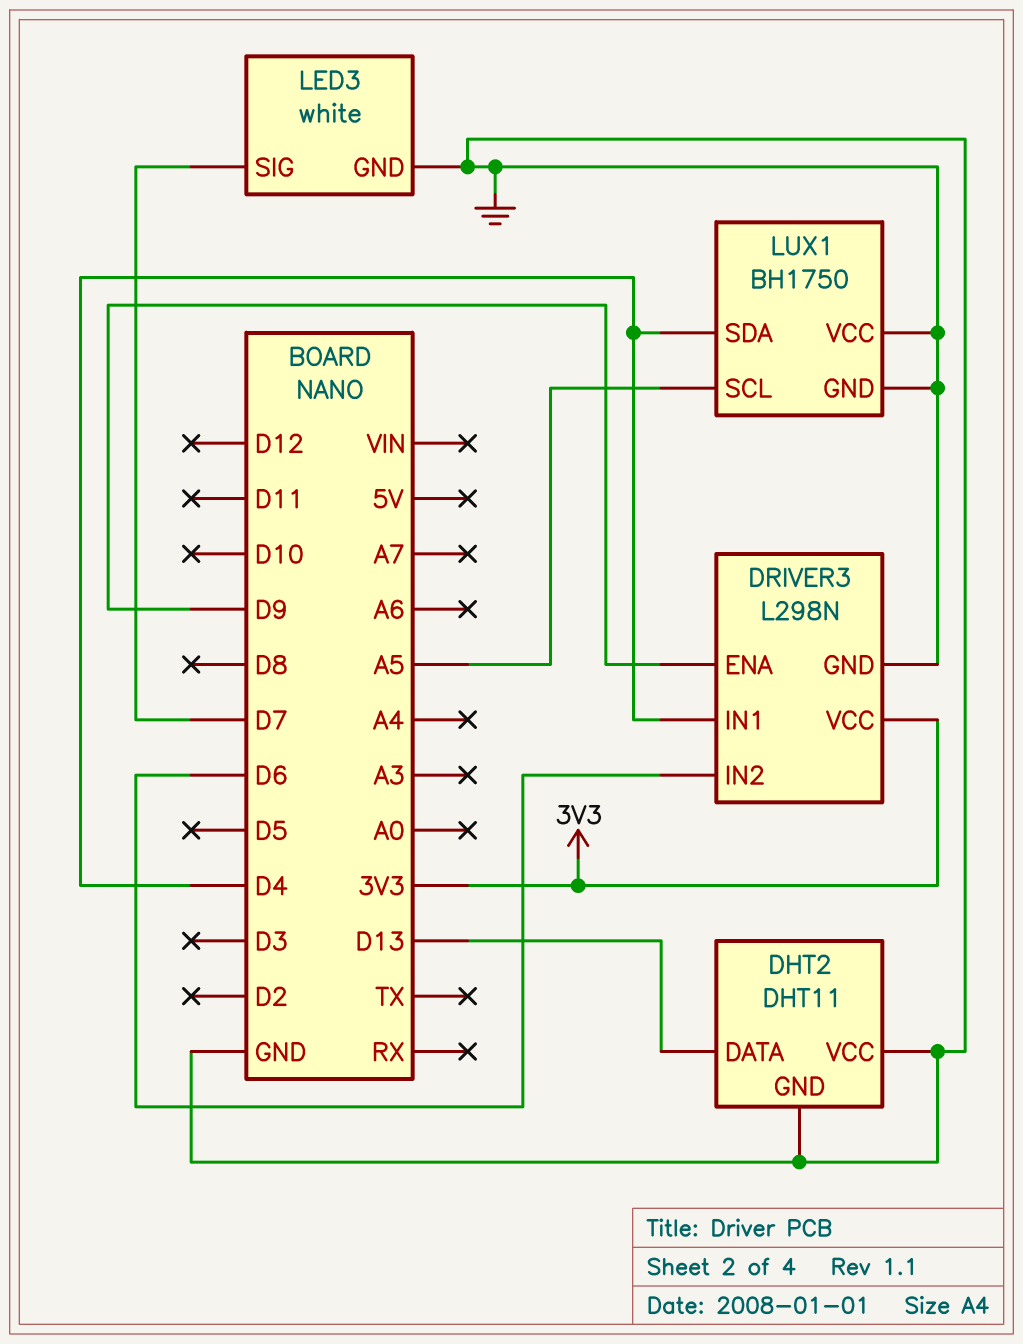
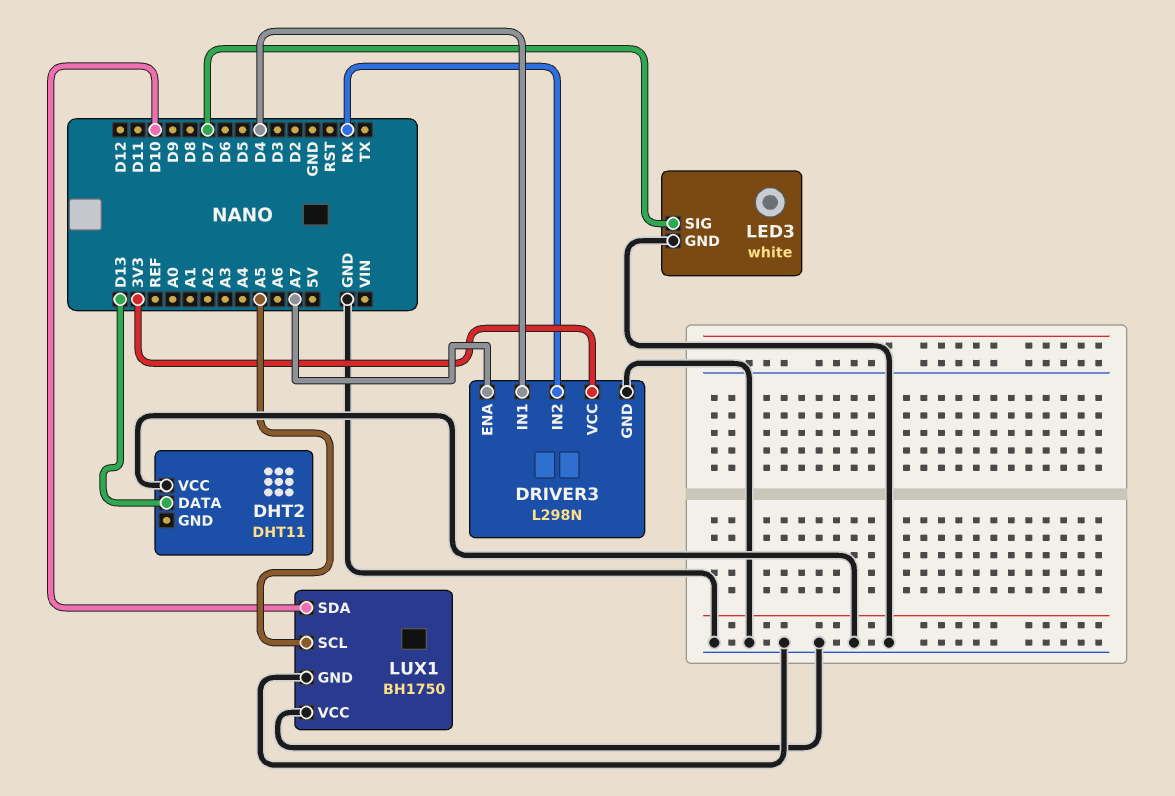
DHT2 pin GND: GND -> none
DRIVER3 pin ENA: D9 -> A7
DRIVER3 pin IN2: D6 -> RX
LUX1 pin SDA: D4 -> D10

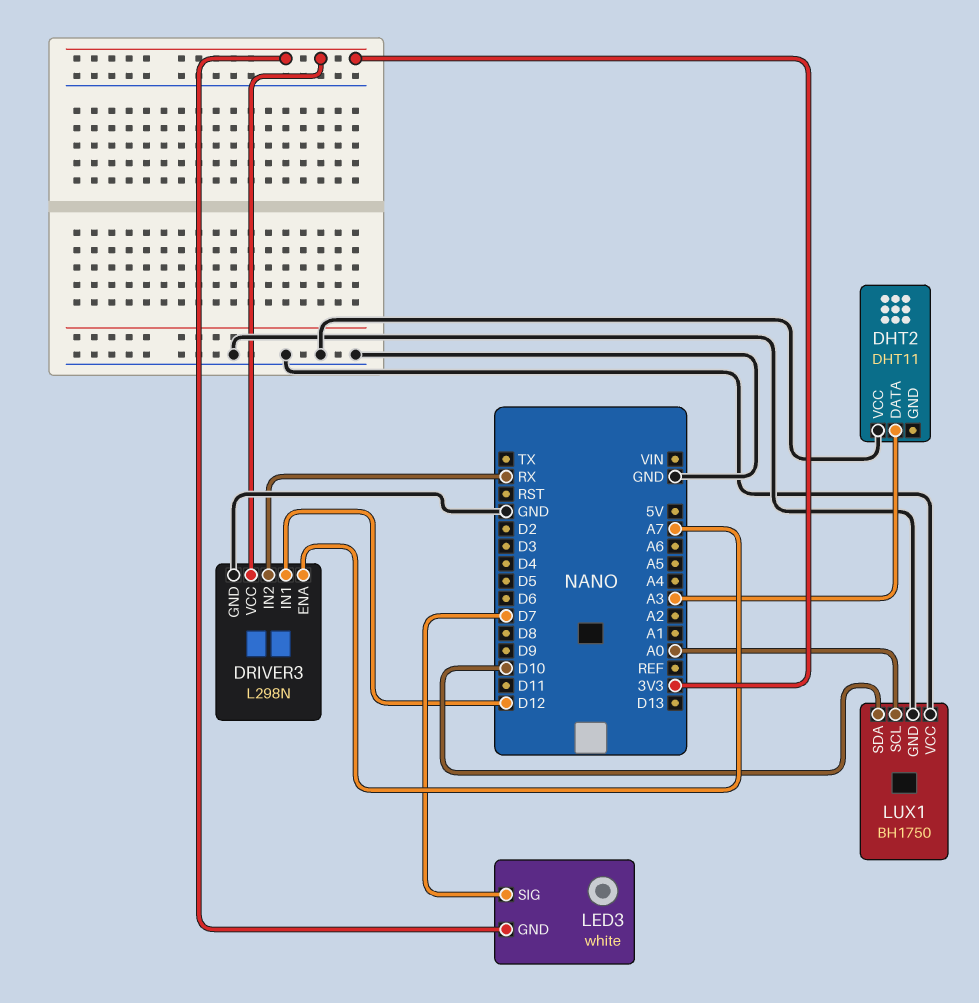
DHT2 pin DATA: D13 -> A3
DRIVER3 pin IN1: D4 -> D12
LED3 pin GND: GND -> 3V3
LUX1 pin SCL: A5 -> A0

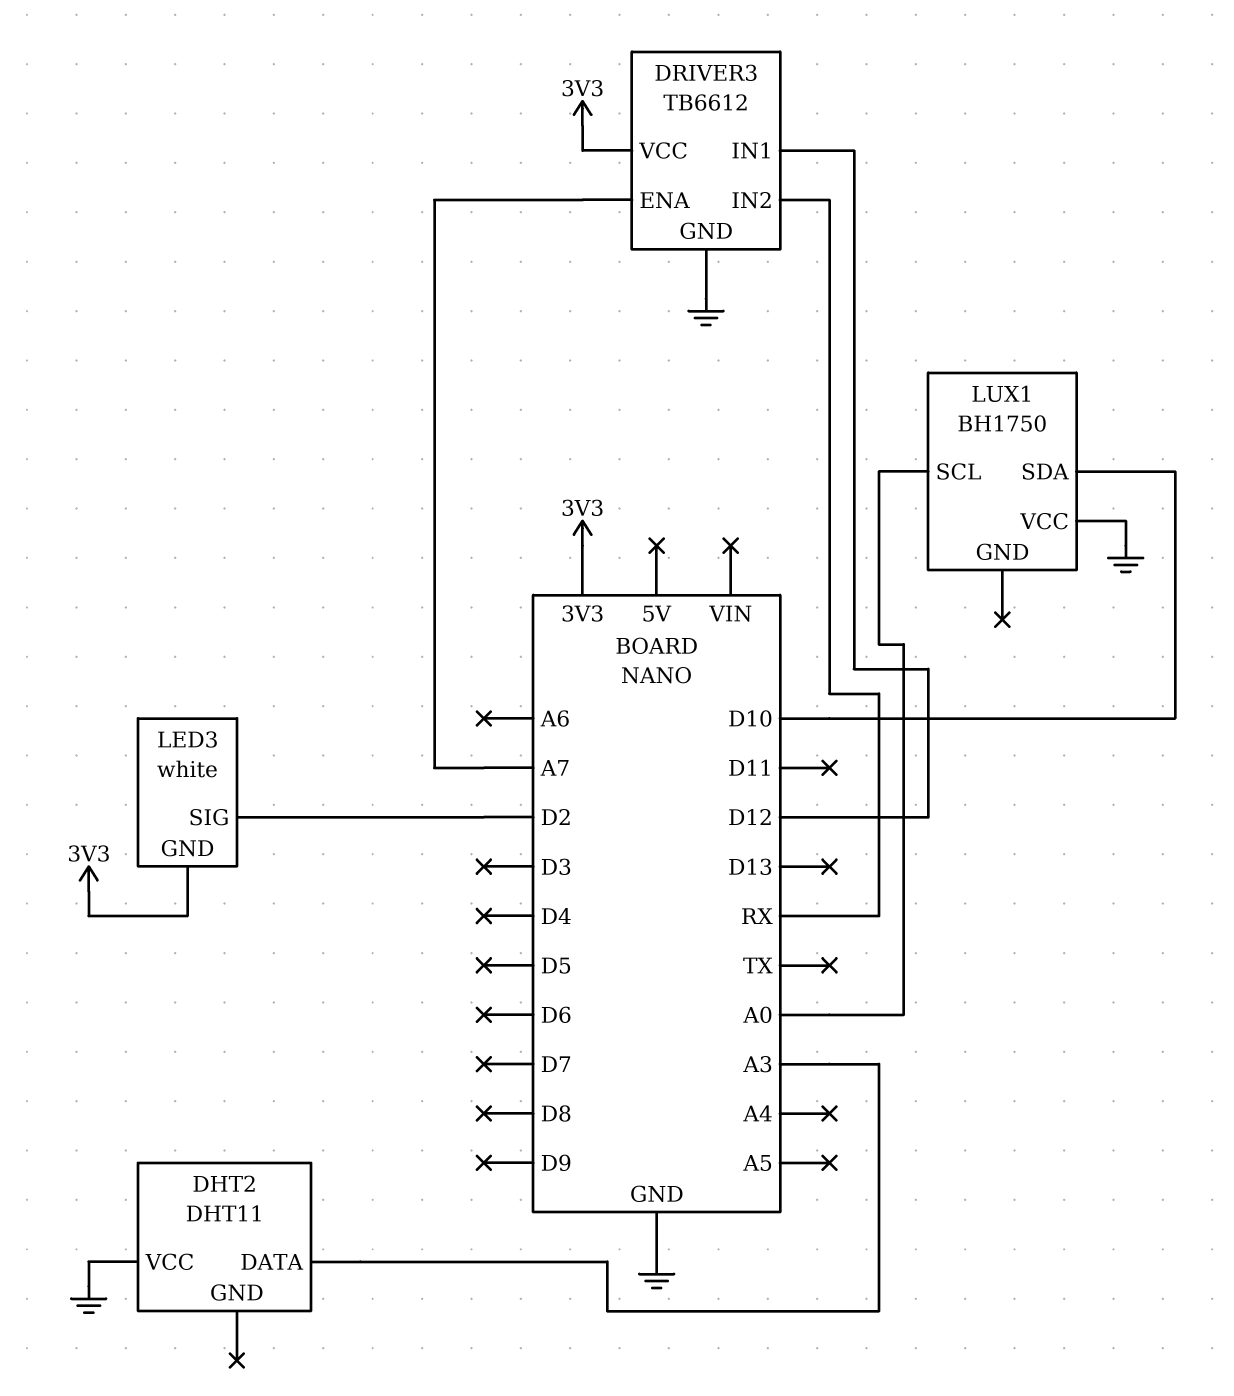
DRIVER3: L298N -> TB6612
LED3 pin SIG: D7 -> D2
LUX1 pin GND: GND -> none

